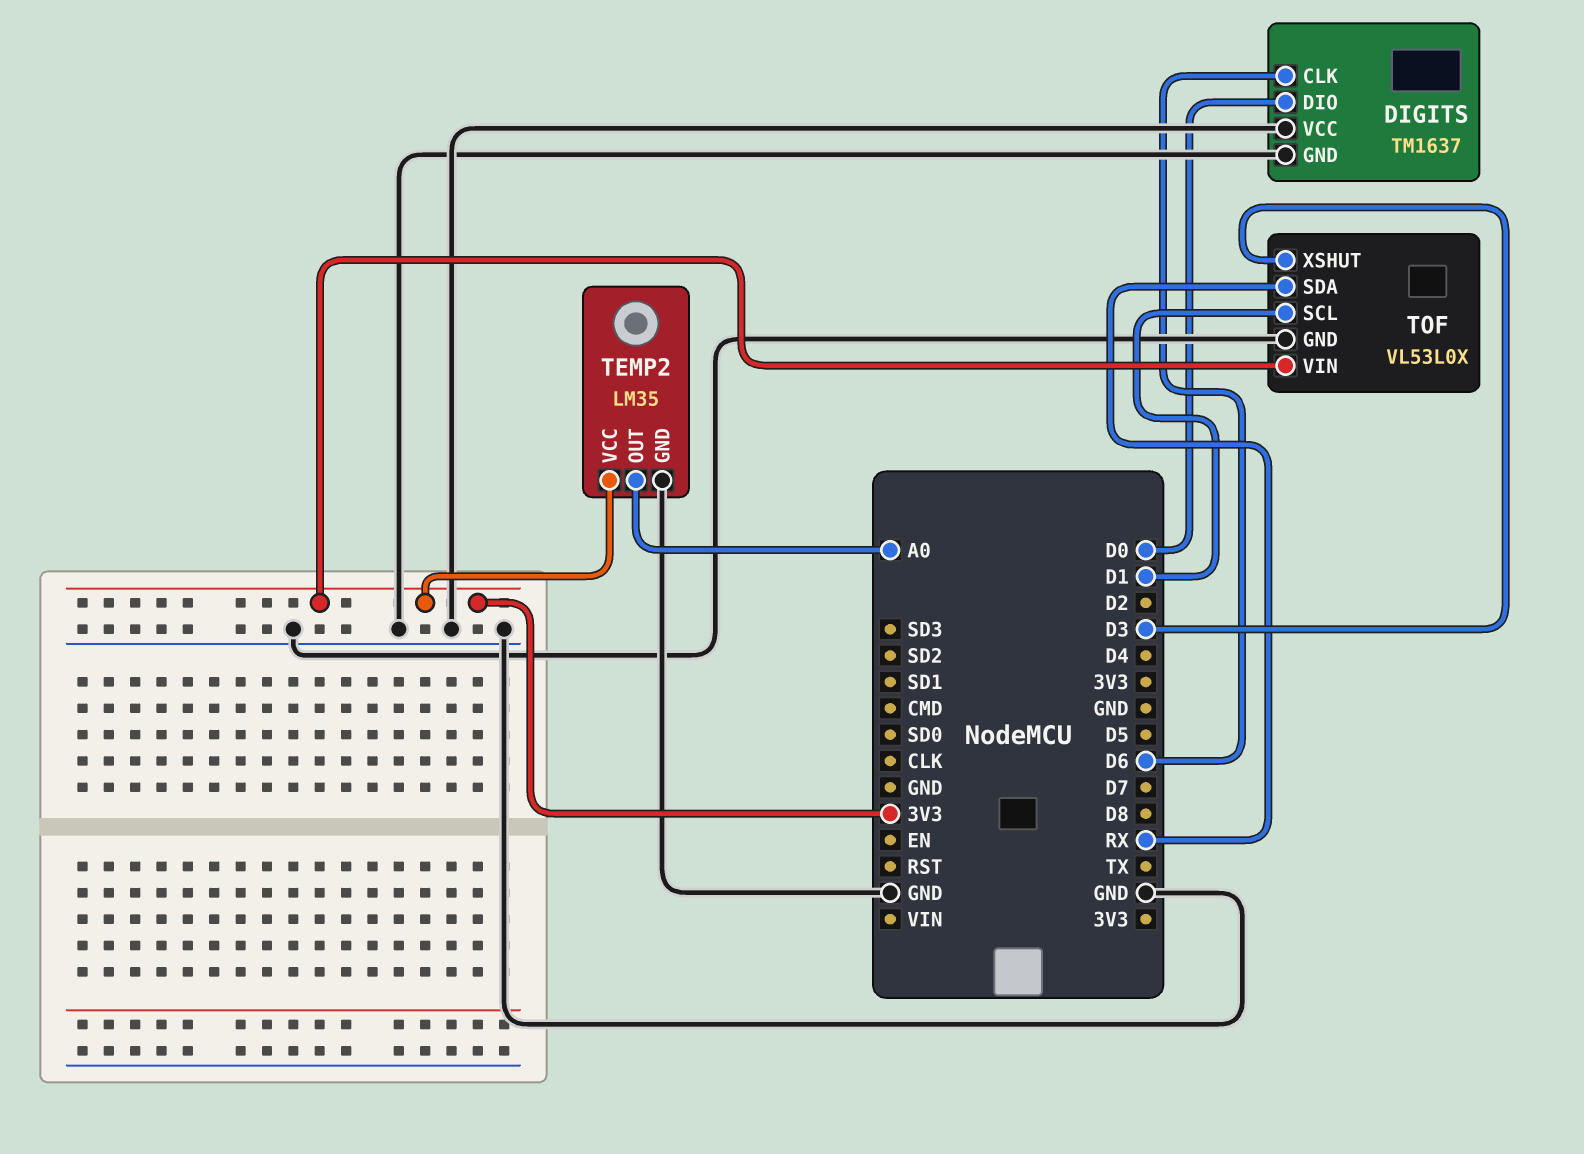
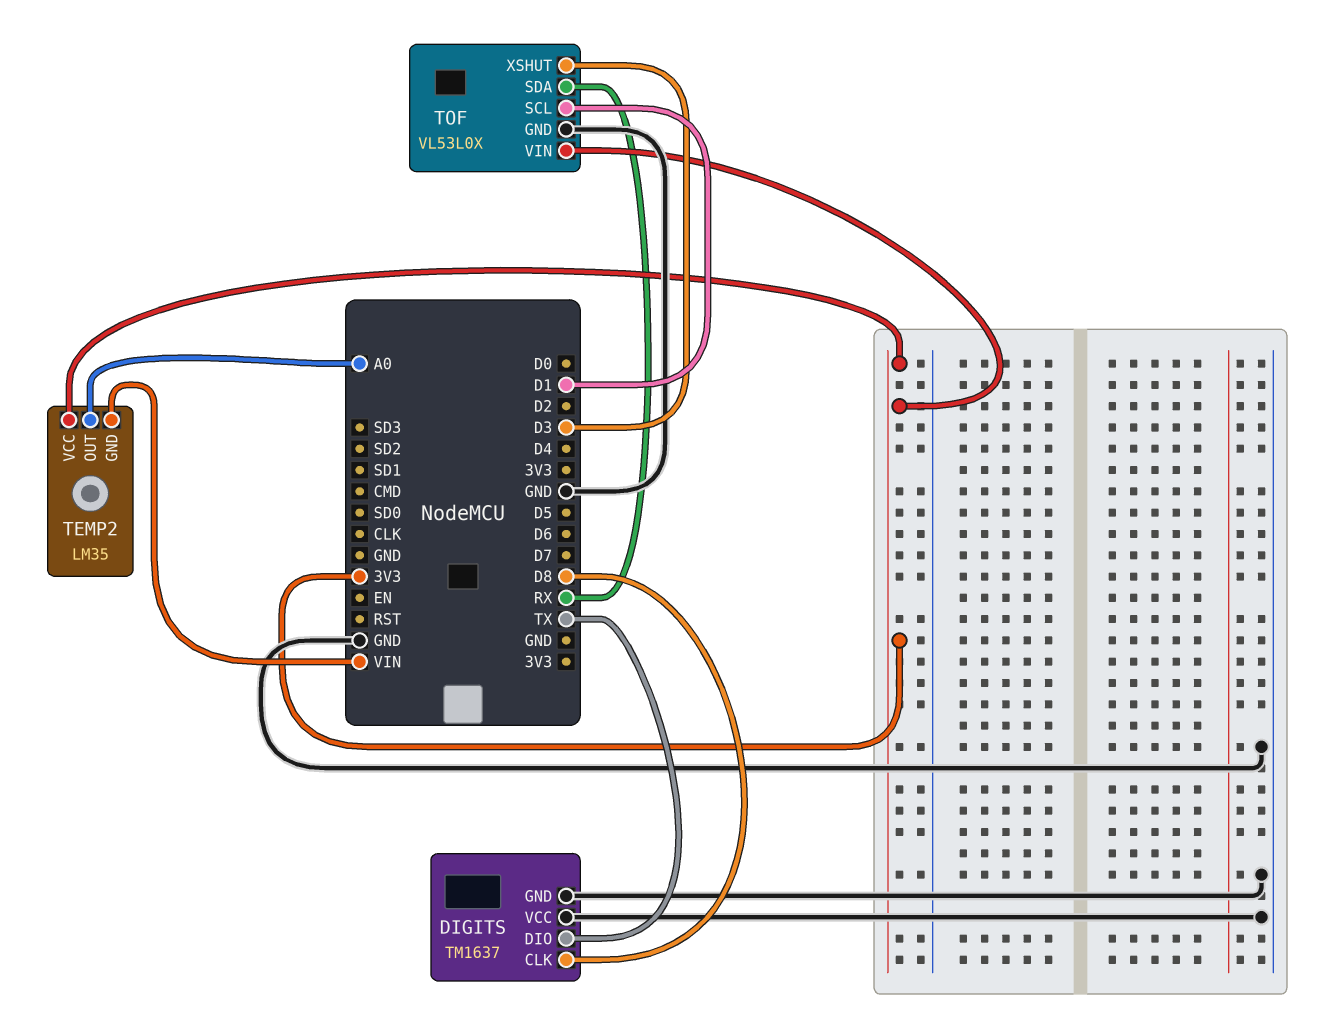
DIGITS pin CLK: D6 -> D8
DIGITS pin DIO: D0 -> TX
TEMP2 pin GND: GND -> VIN

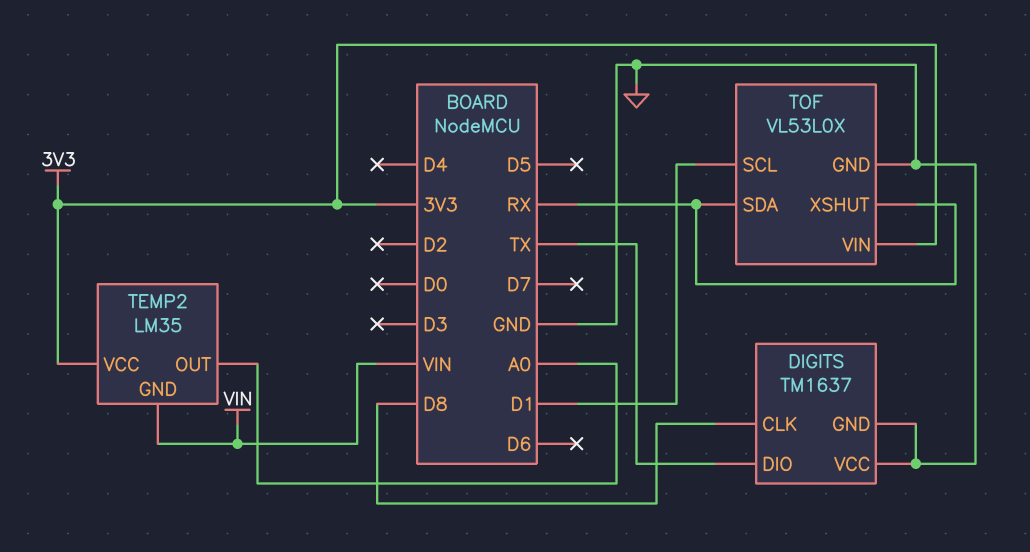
TOF pin XSHUT: D3 -> RX

